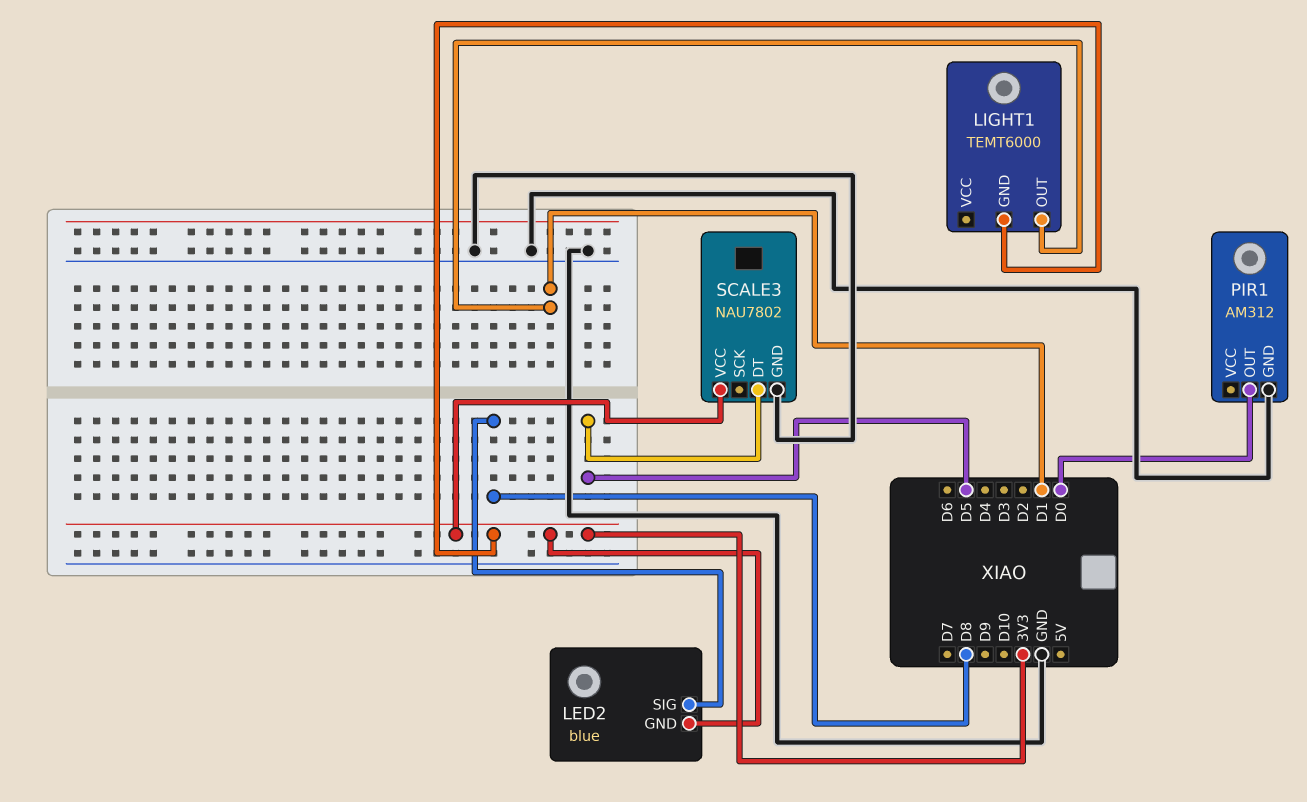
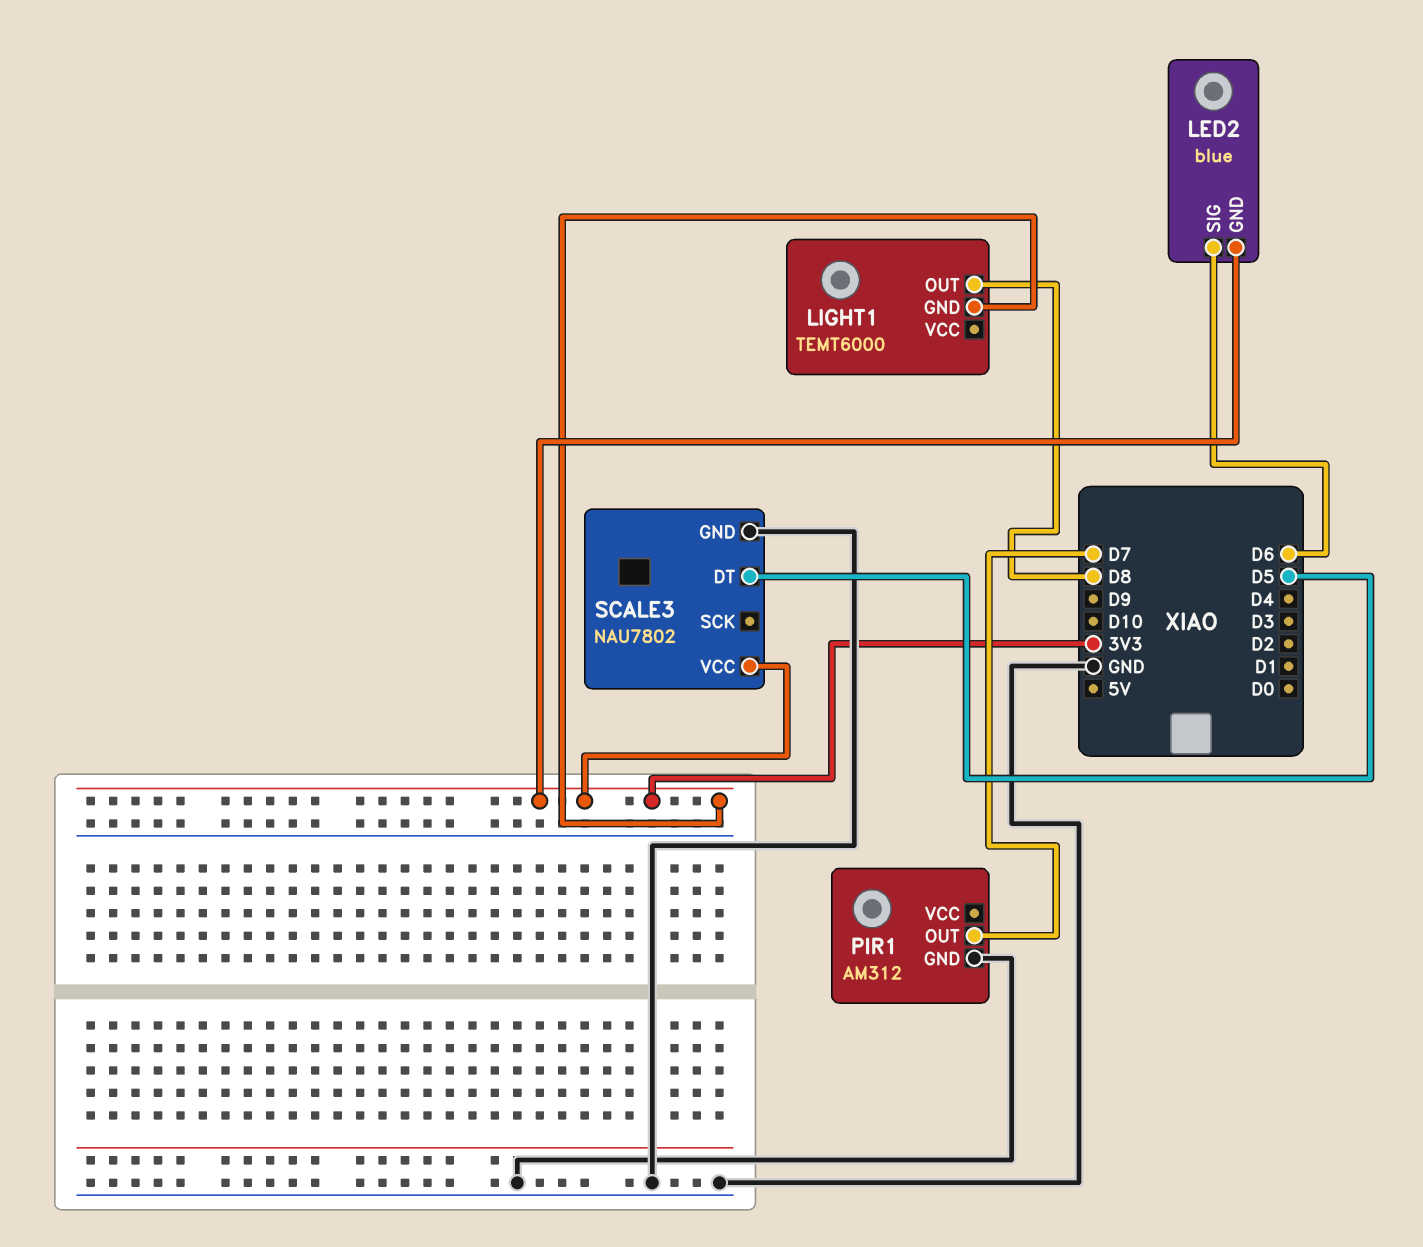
LED2 pin SIG: D8 -> D6
LIGHT1 pin OUT: D1 -> D8
PIR1 pin OUT: D0 -> D7

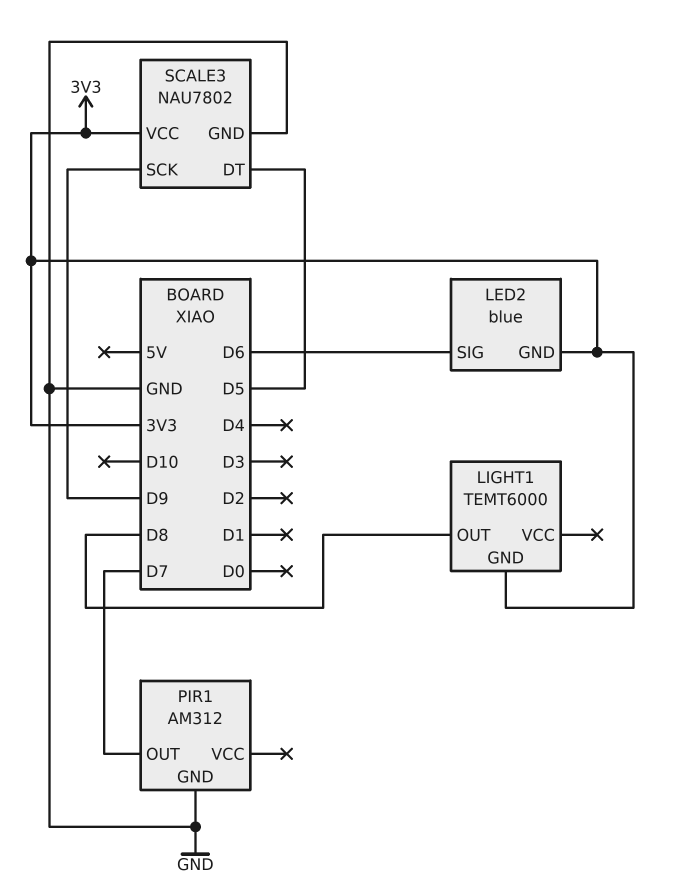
SCALE3 pin SCK: none -> D9

